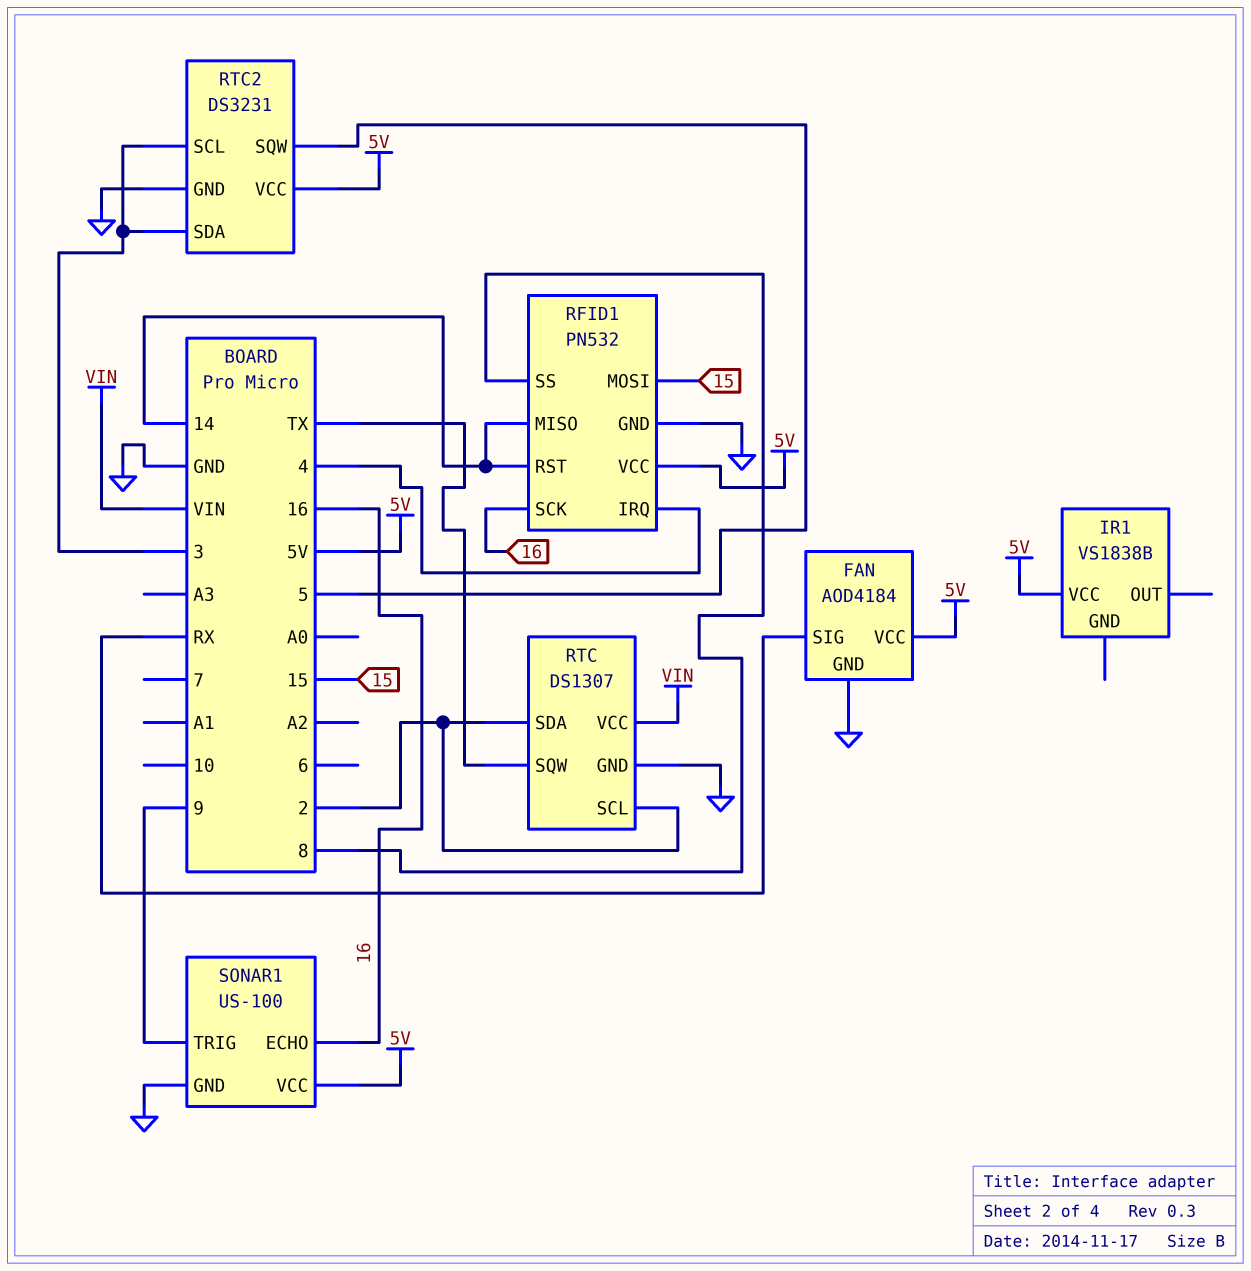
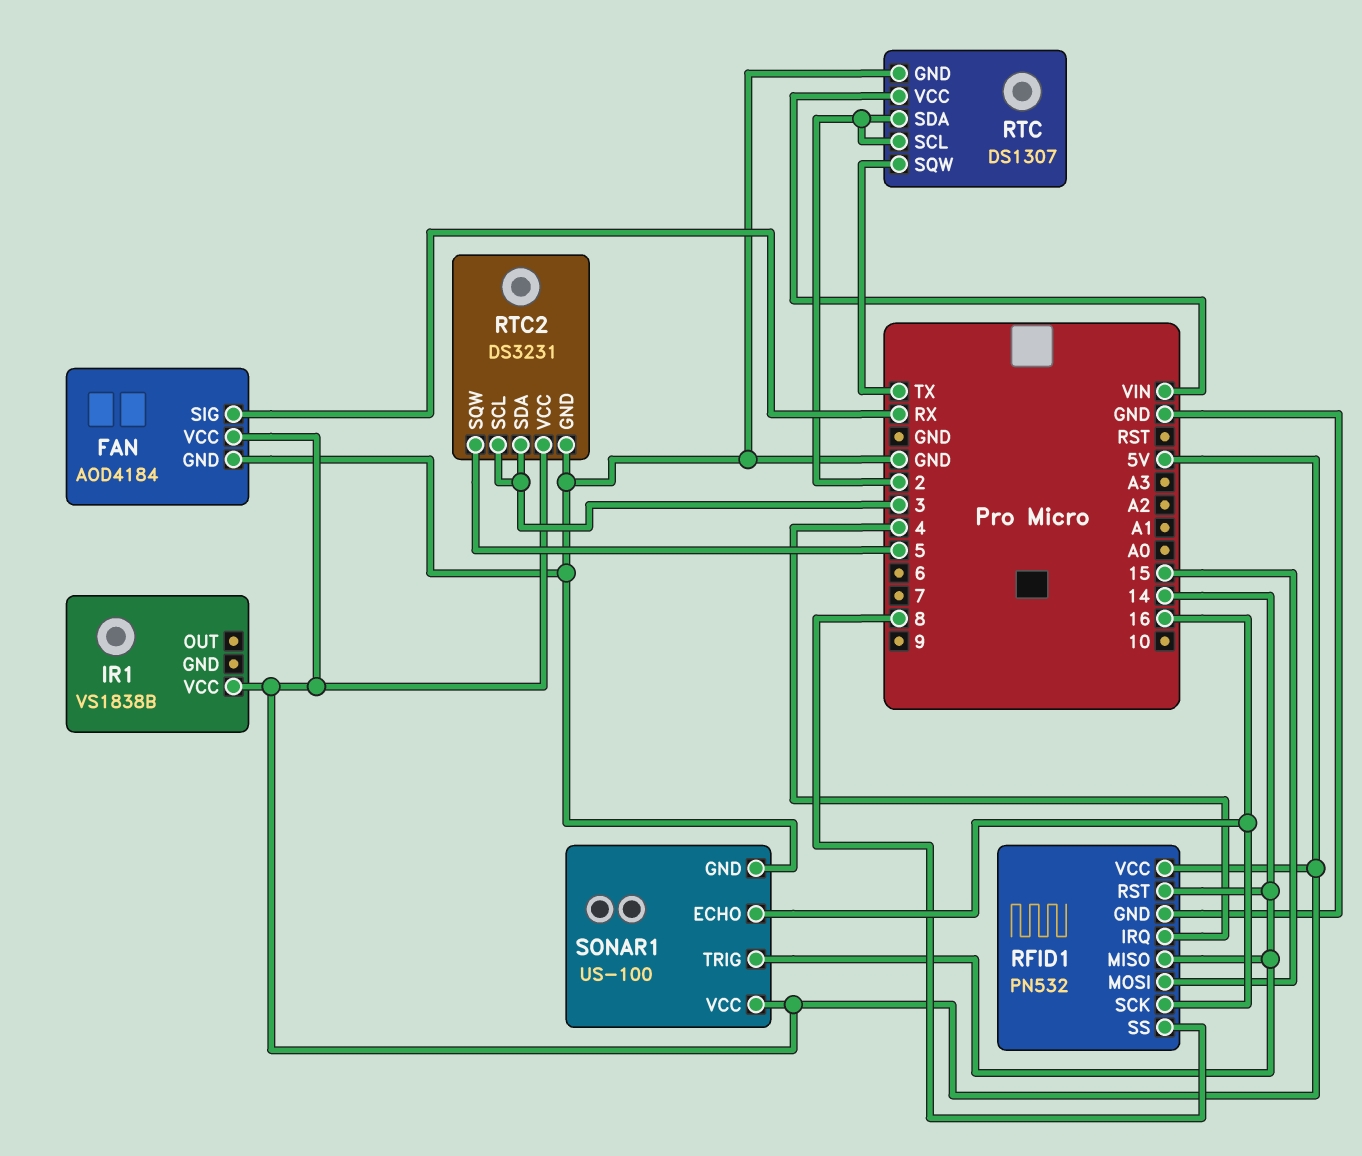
SONAR1 pin TRIG: 9 -> 14

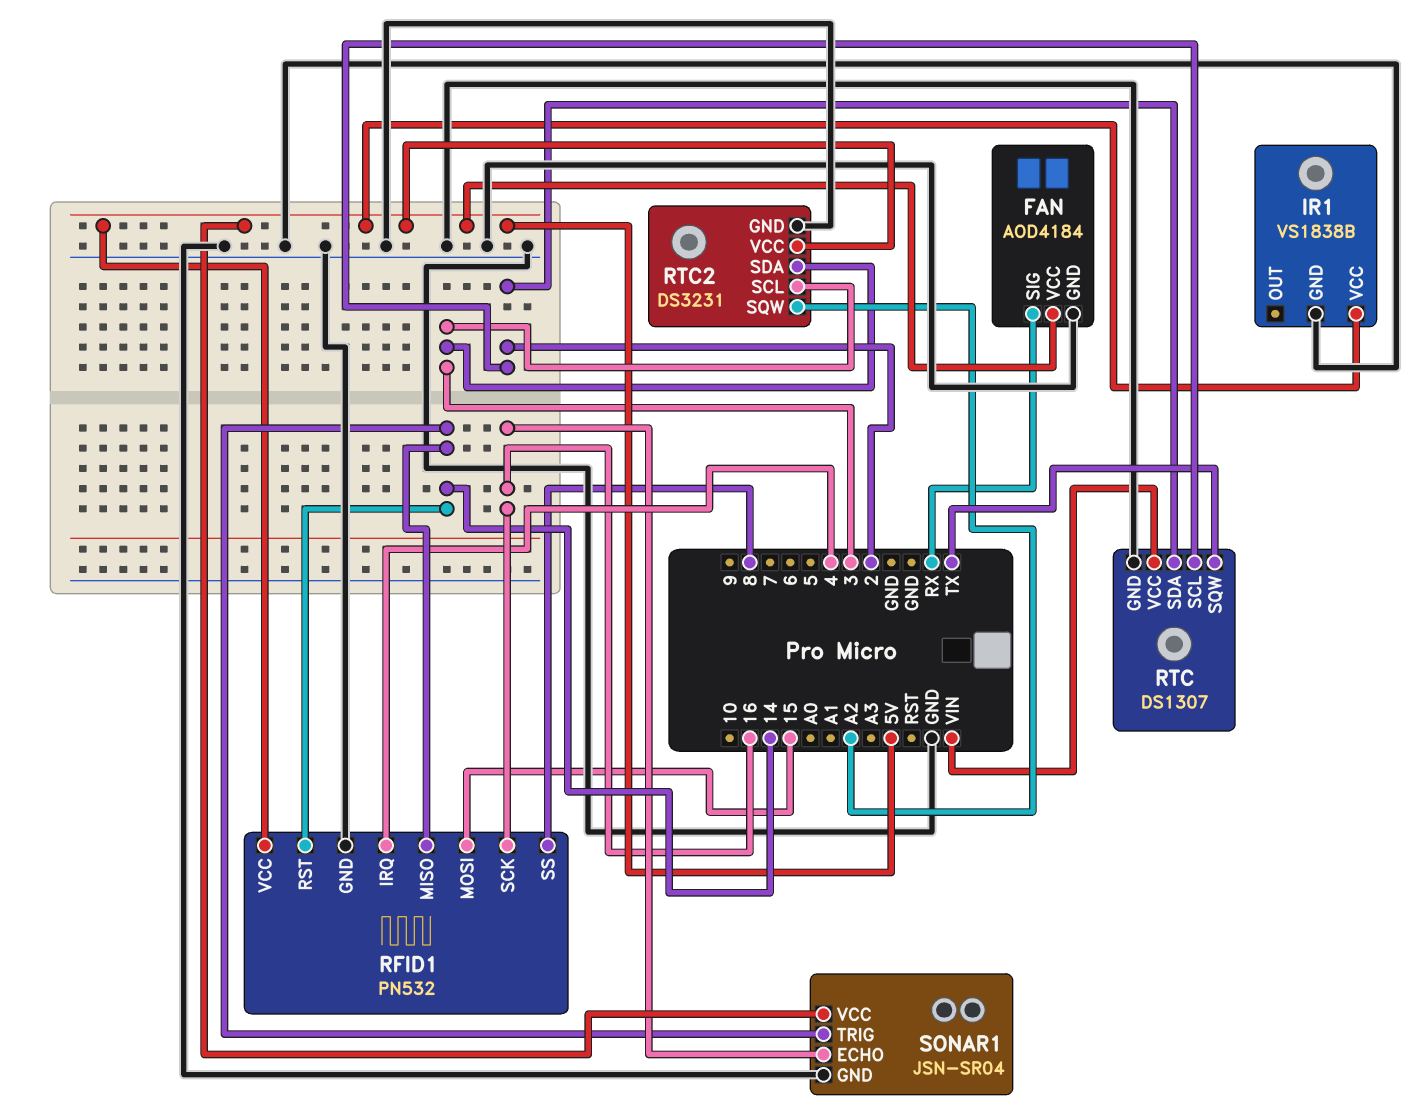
IR1 pin GND: none -> GND
RTC2 pin SQW: 5 -> A2
SONAR1: US-100 -> JSN-SR04

